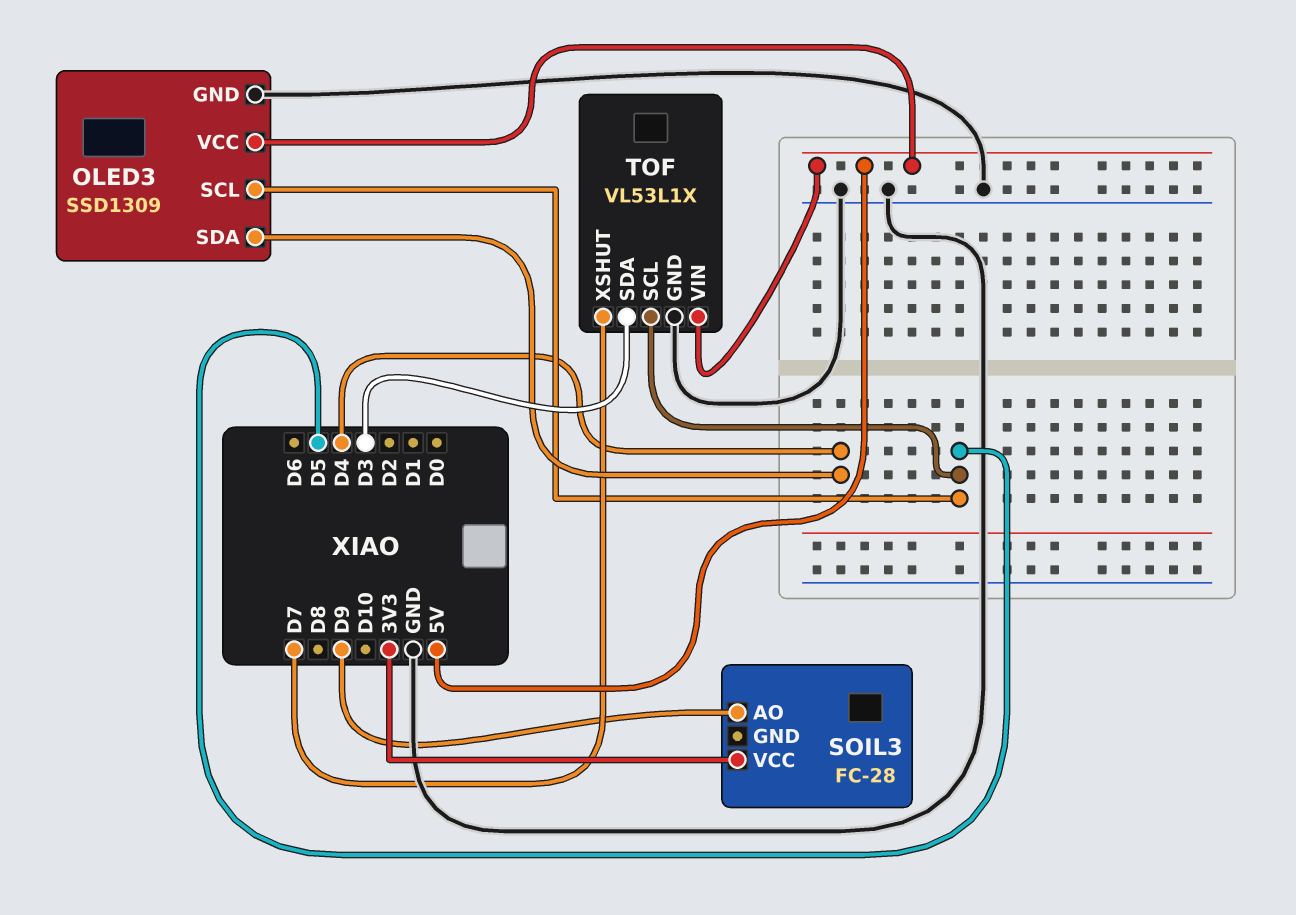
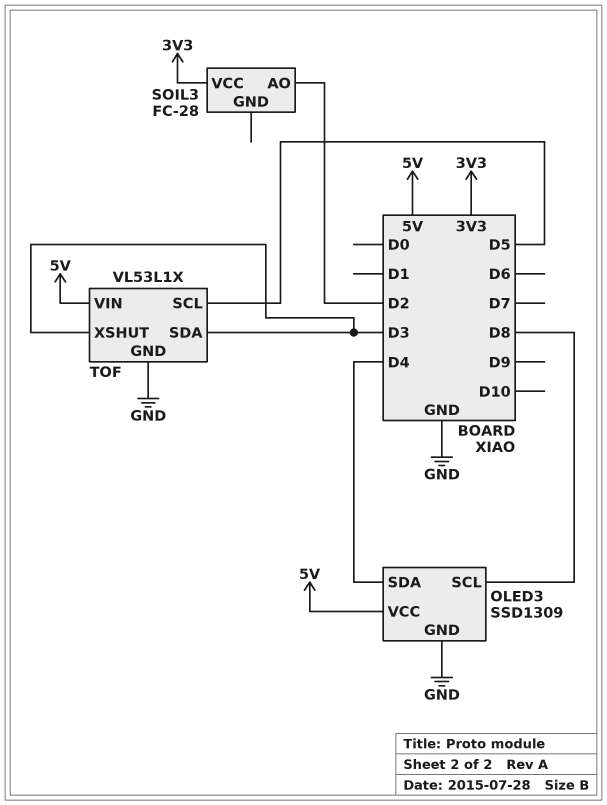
OLED3 pin SCL: D5 -> D8
SOIL3 pin AO: D9 -> D2
TOF pin XSHUT: D7 -> D3

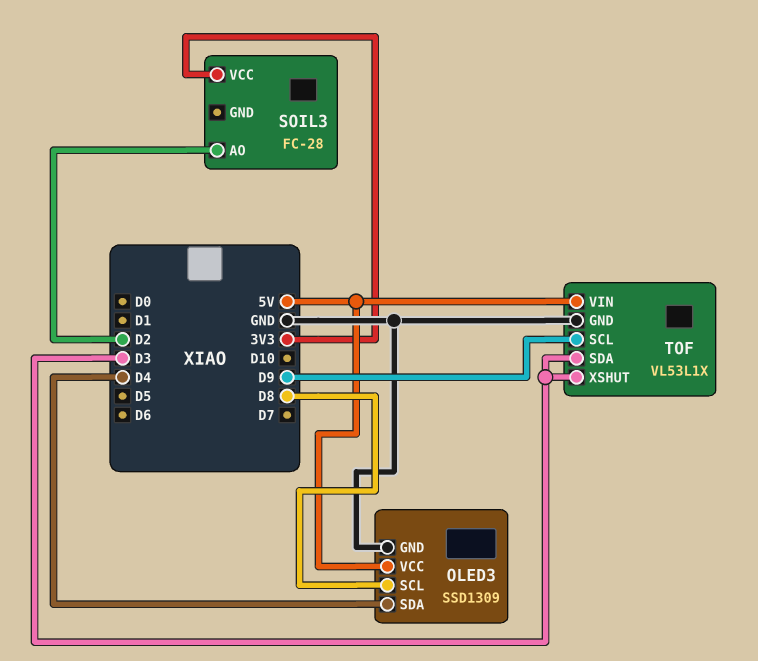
TOF pin SCL: D5 -> D9

